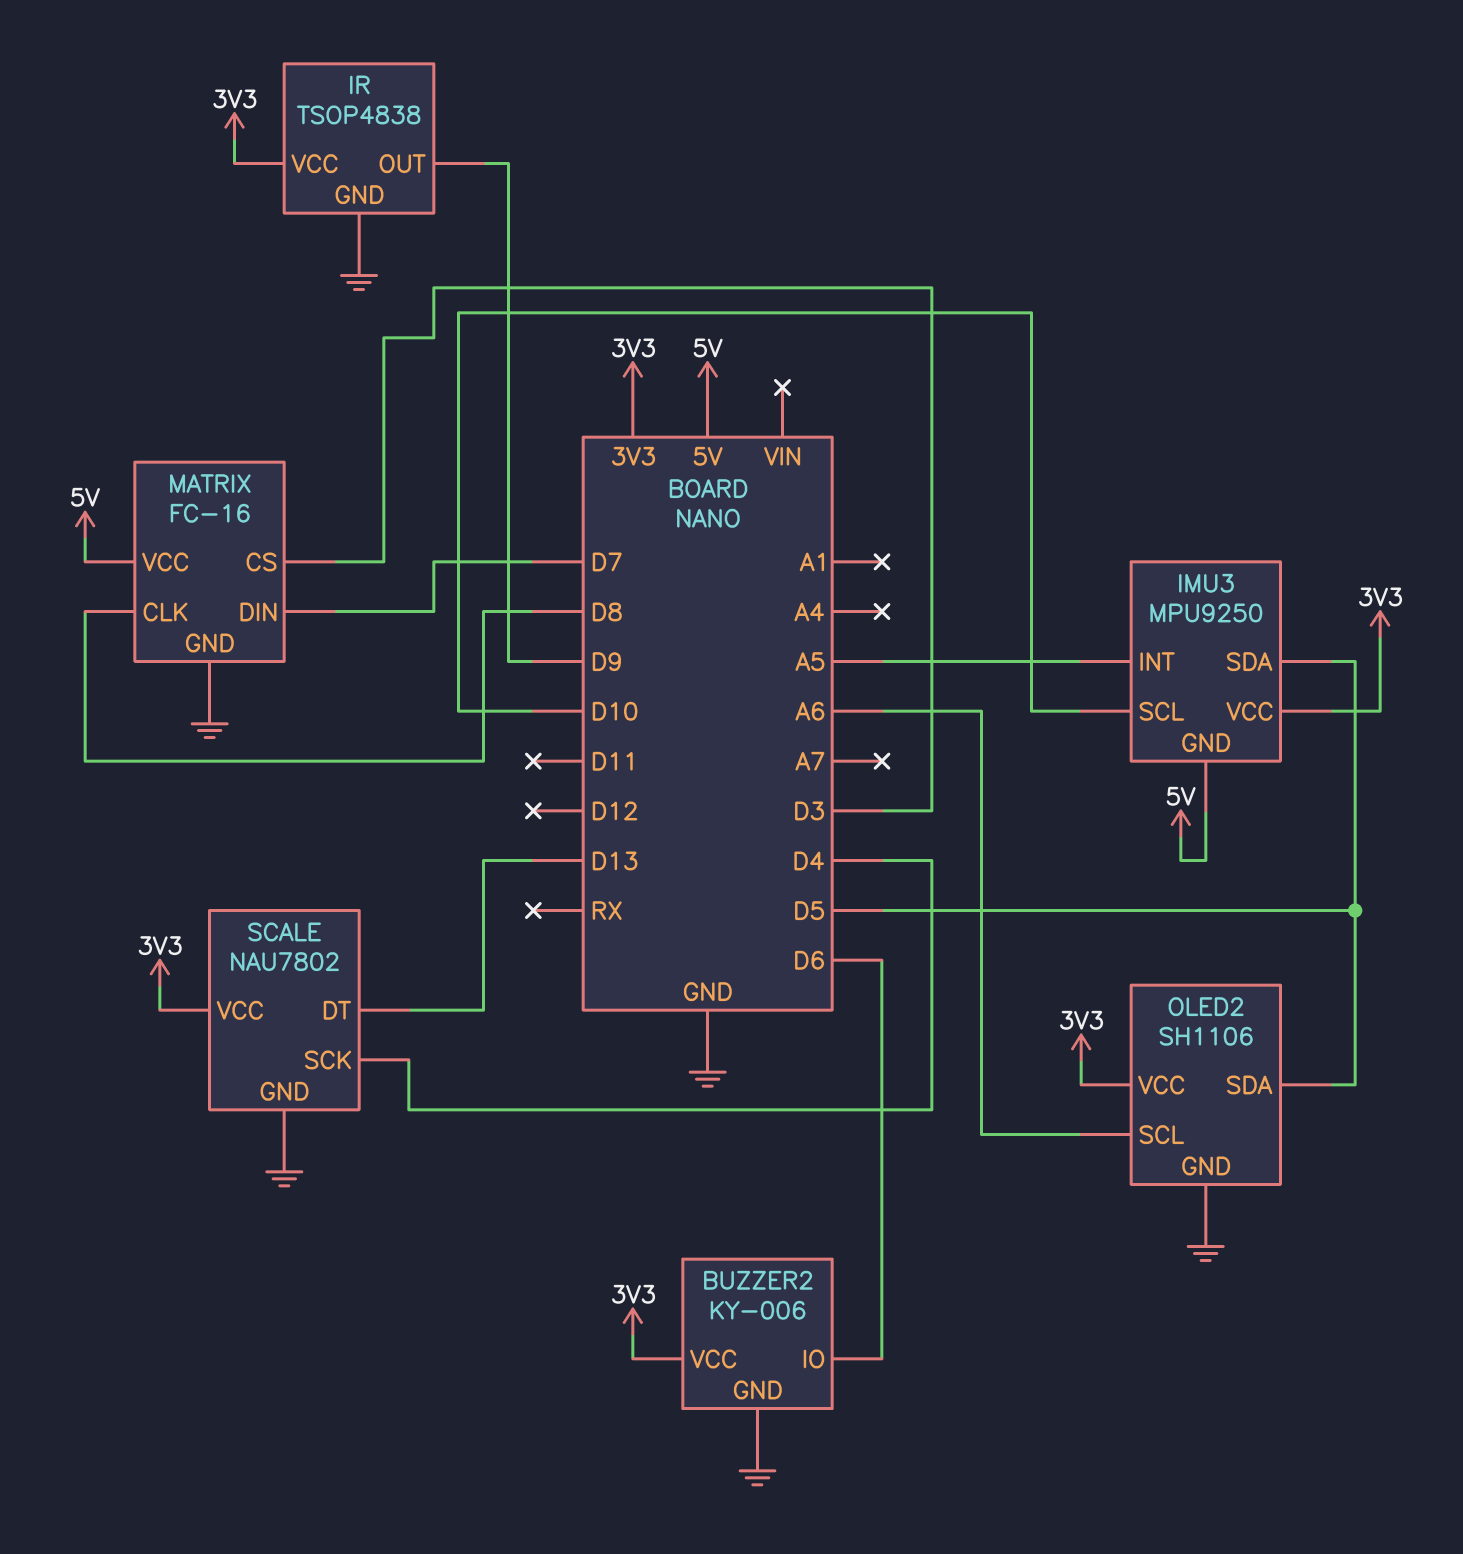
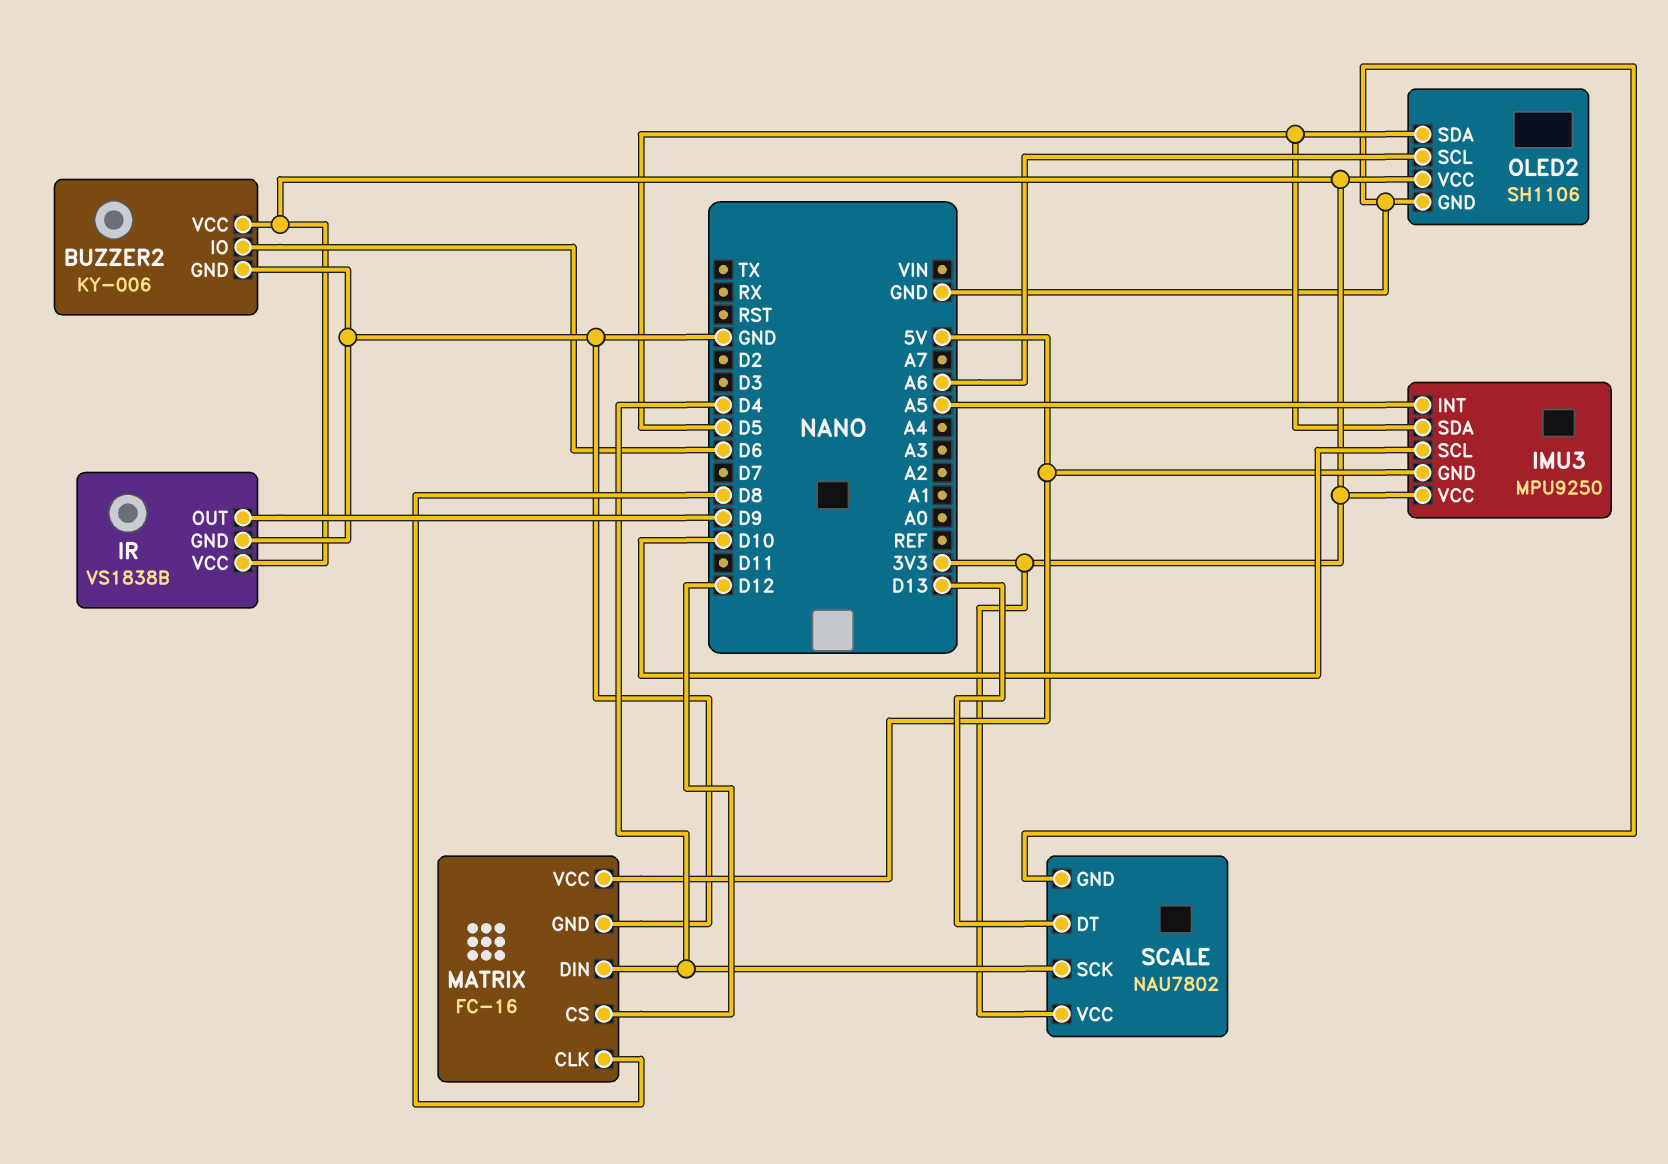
IR: TSOP4838 -> VS1838B
MATRIX pin CS: D3 -> D12
MATRIX pin DIN: D7 -> D4

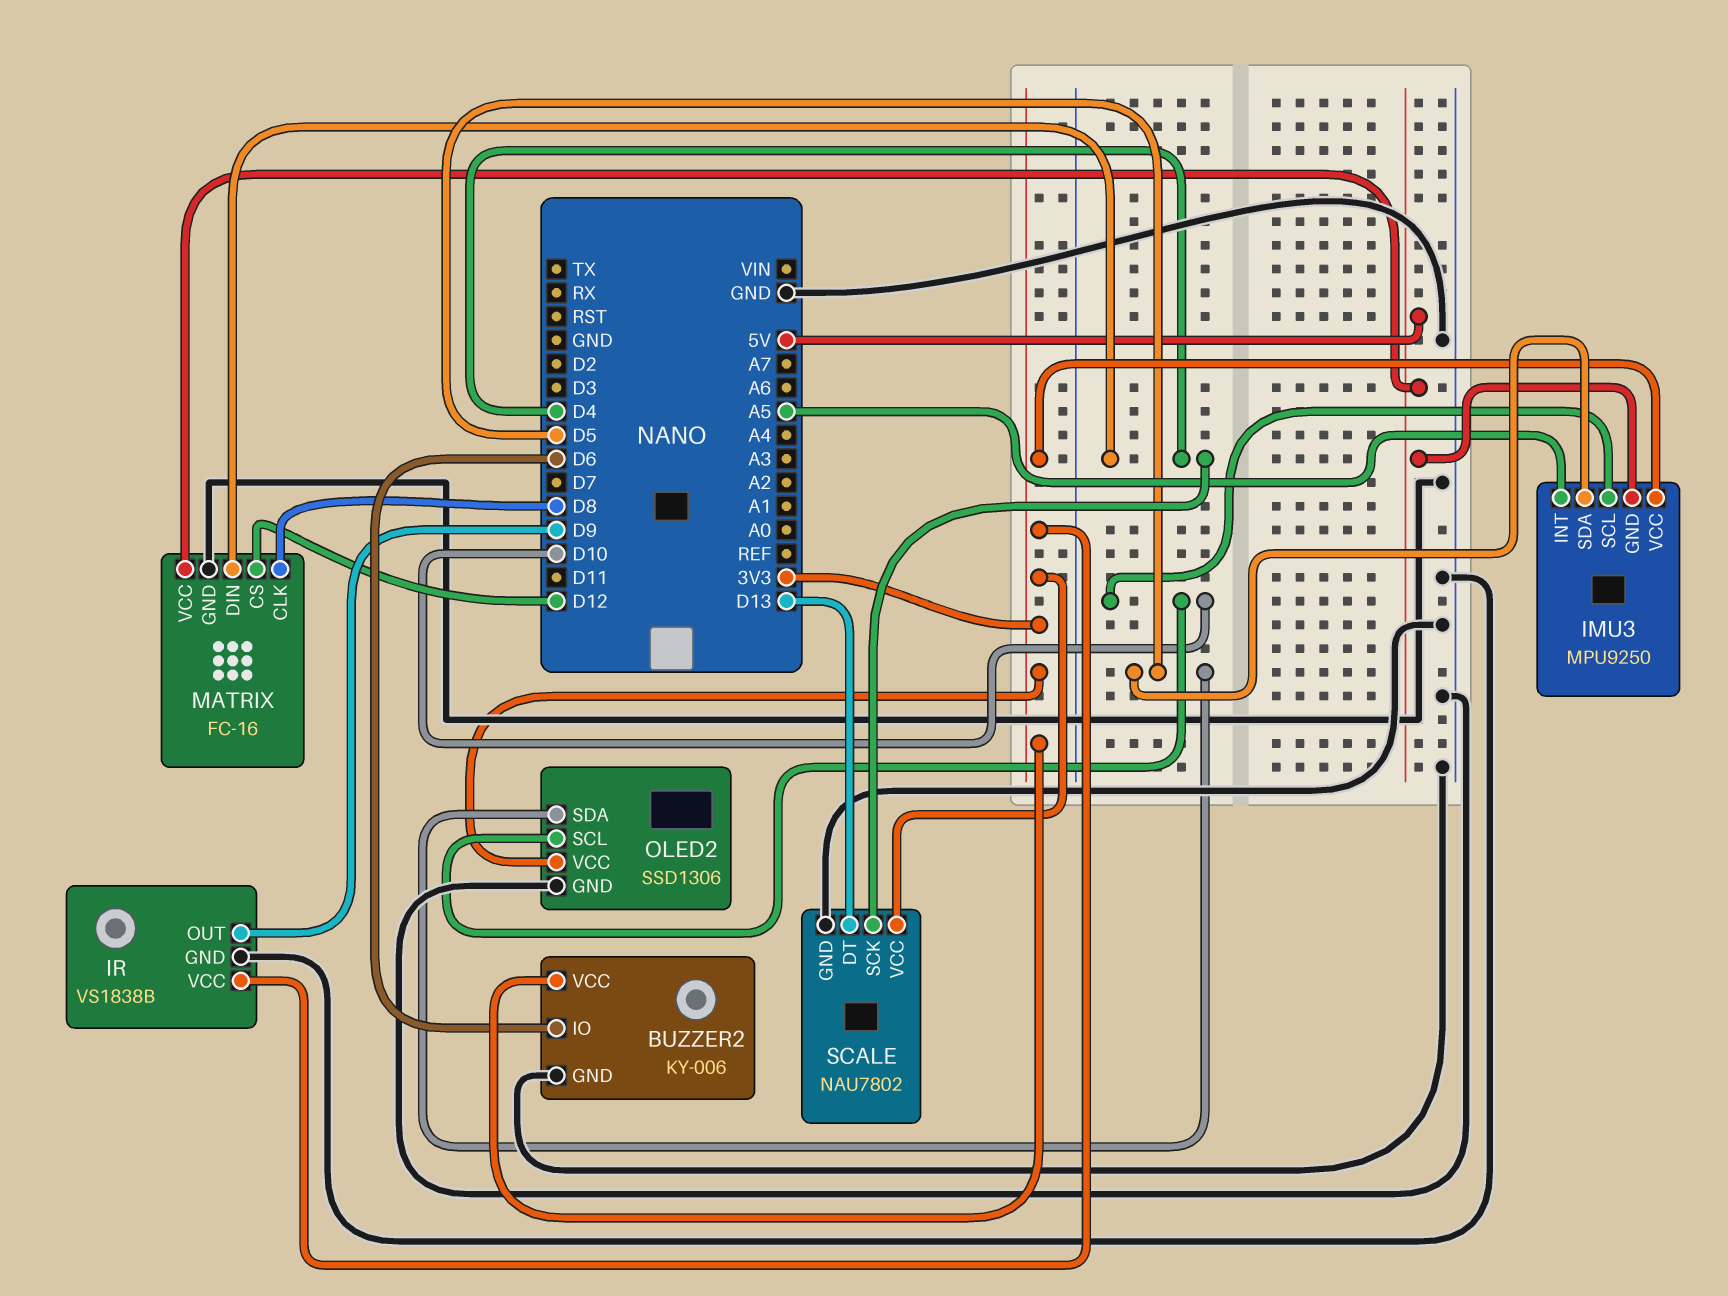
OLED2: SH1106 -> SSD1306
OLED2 pin SCL: A6 -> D10

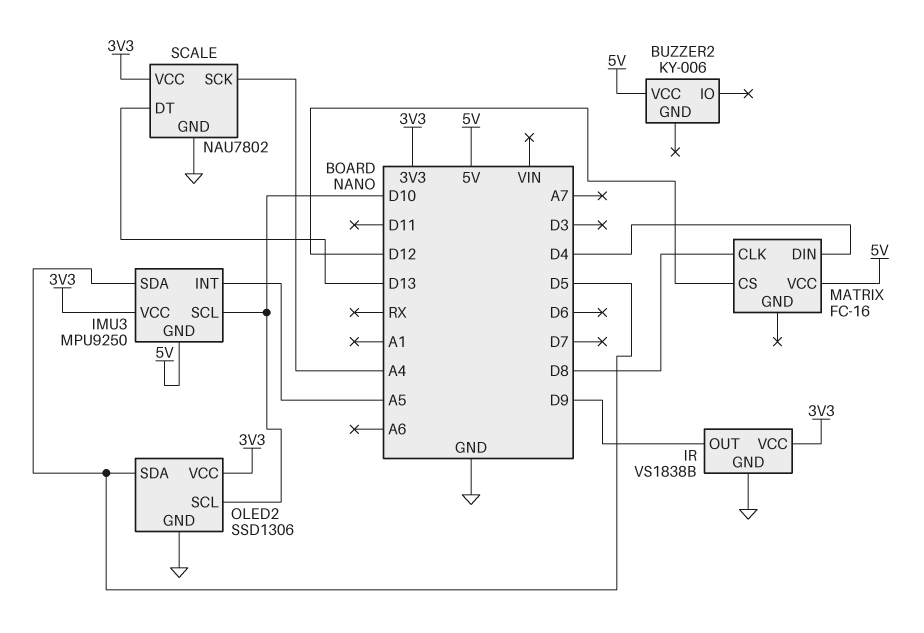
BUZZER2 pin GND: GND -> none
BUZZER2 pin IO: D6 -> none
BUZZER2 pin VCC: 3V3 -> 5V
MATRIX pin GND: GND -> none
SCALE pin SCK: D4 -> A4

